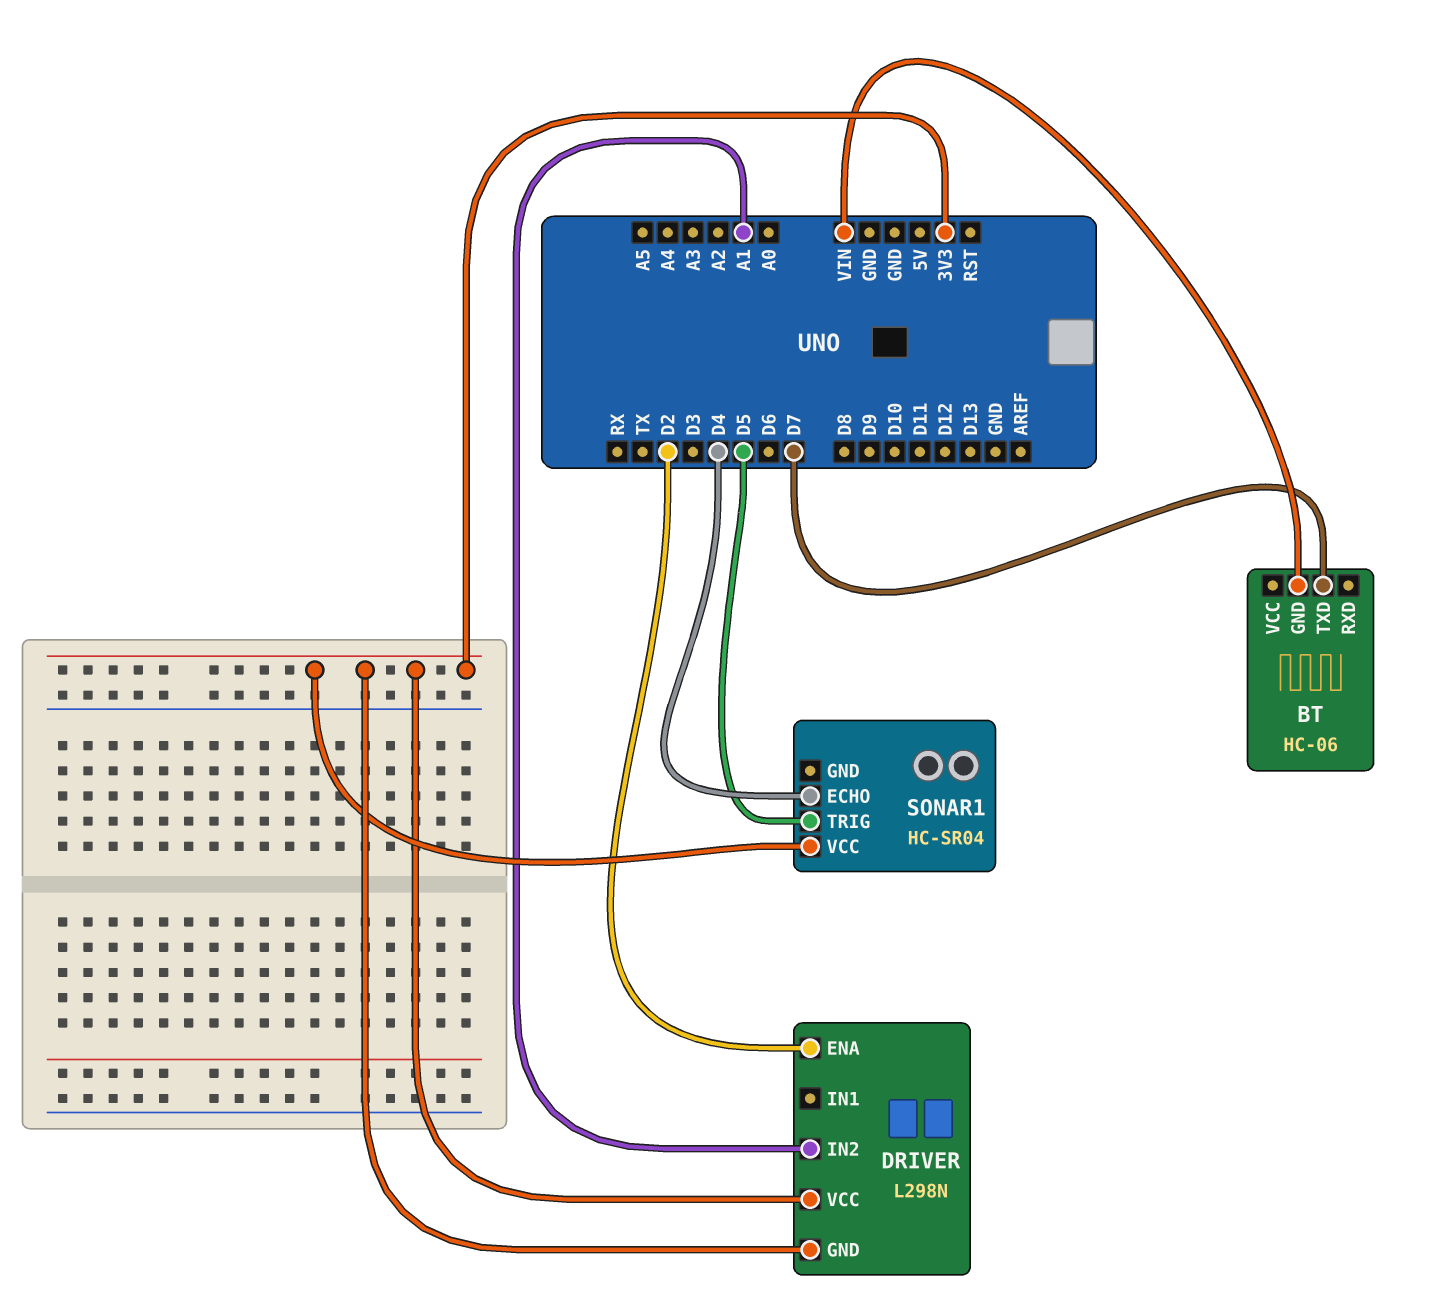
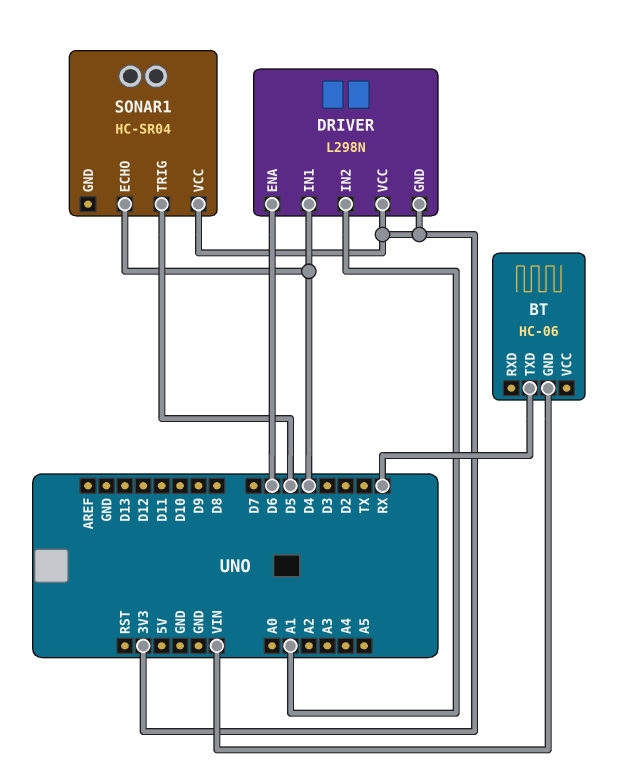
BT pin TXD: D7 -> RX
DRIVER pin ENA: D2 -> D6
DRIVER pin IN1: none -> D4

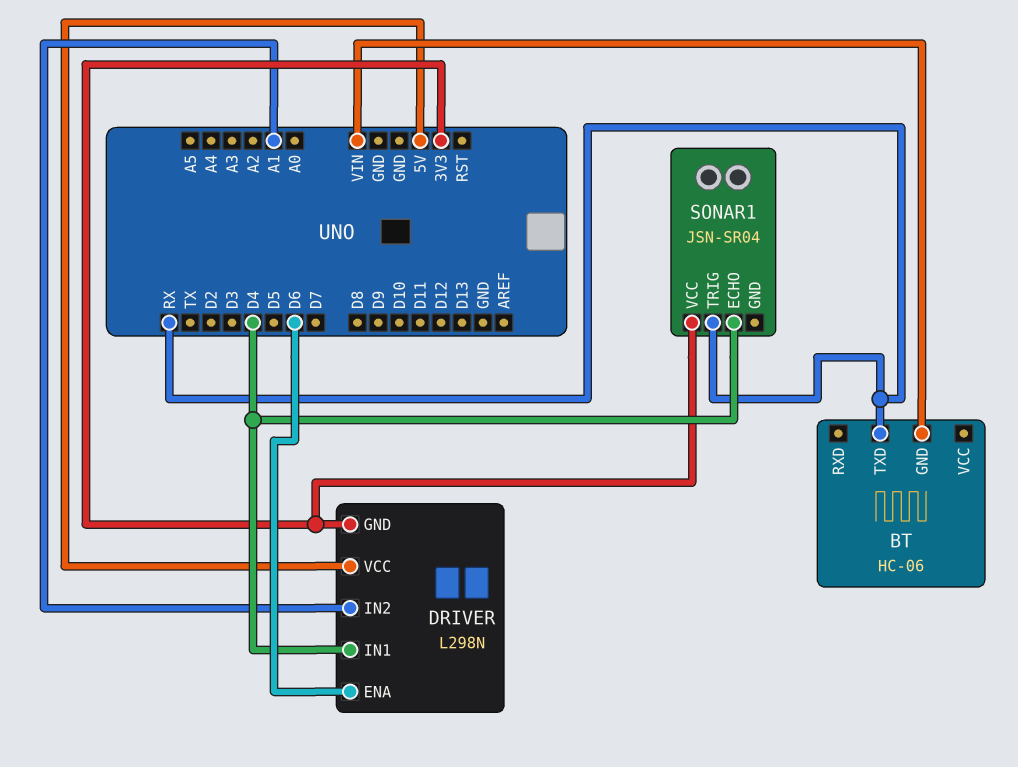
DRIVER pin VCC: 3V3 -> 5V
SONAR1: HC-SR04 -> JSN-SR04
SONAR1 pin TRIG: D5 -> RX

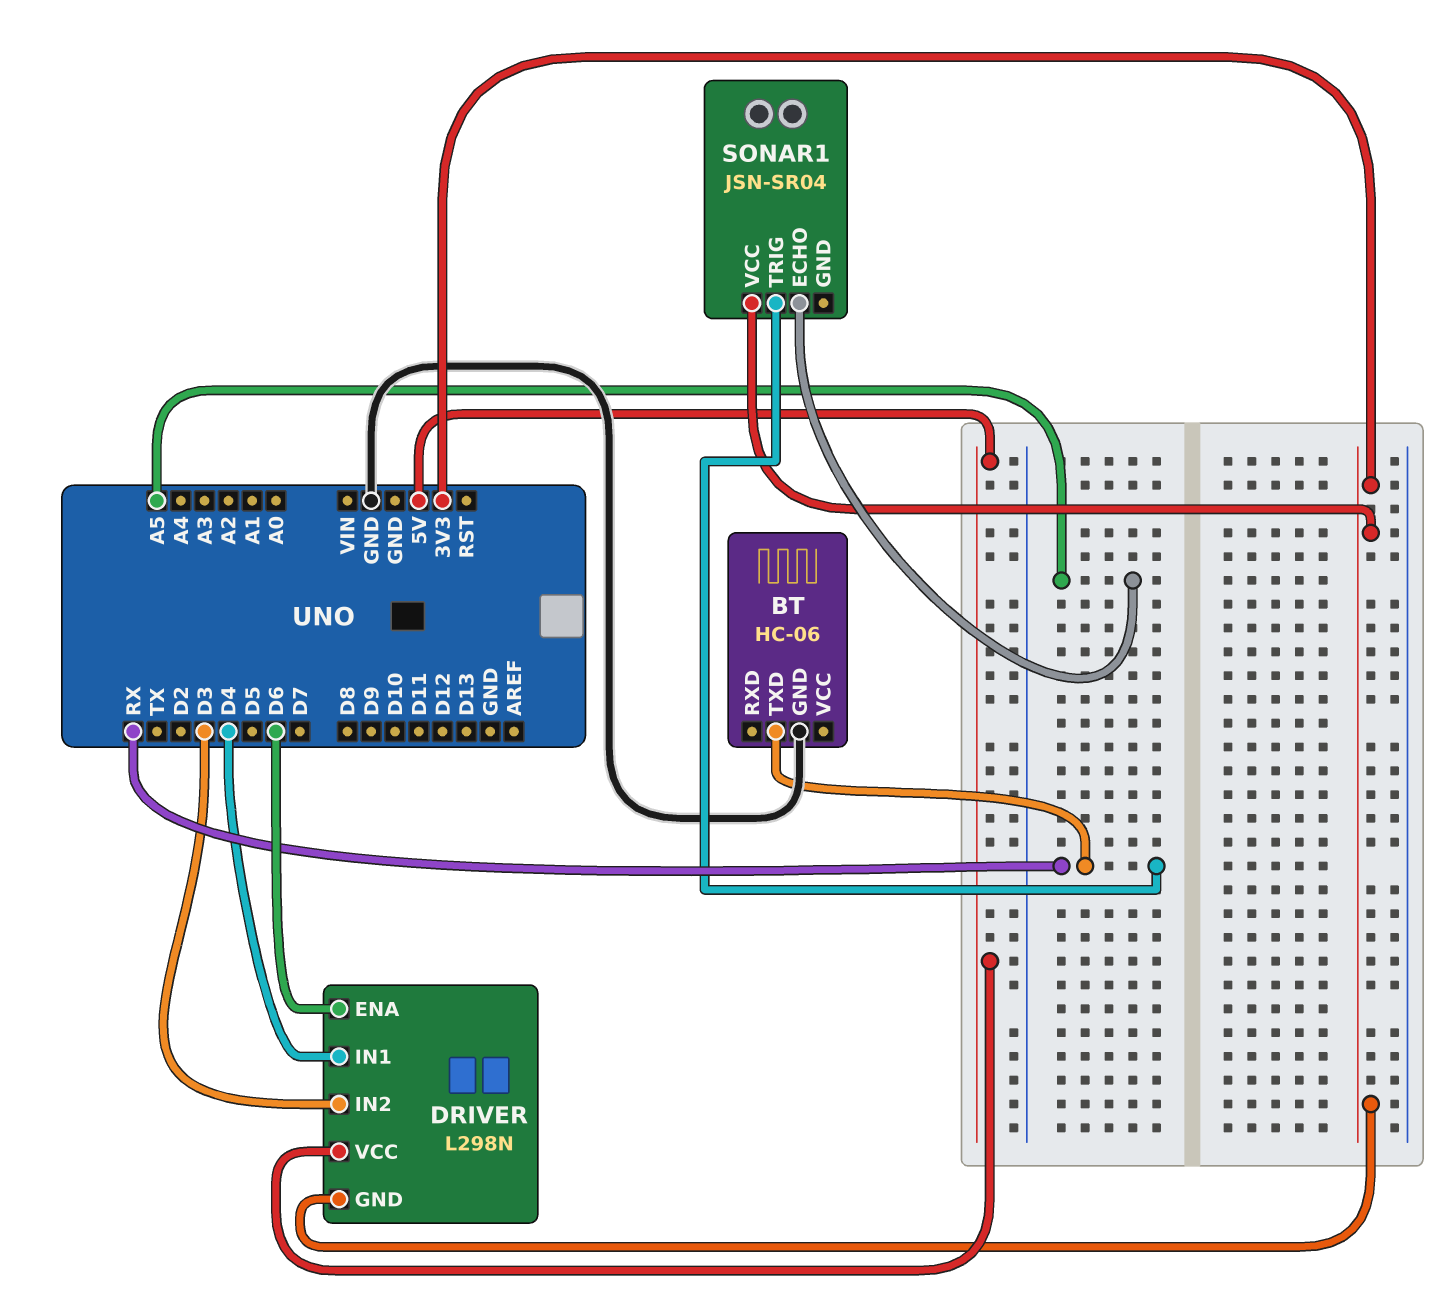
BT pin GND: VIN -> GND
DRIVER pin IN2: A1 -> D3
SONAR1 pin ECHO: D4 -> A5

